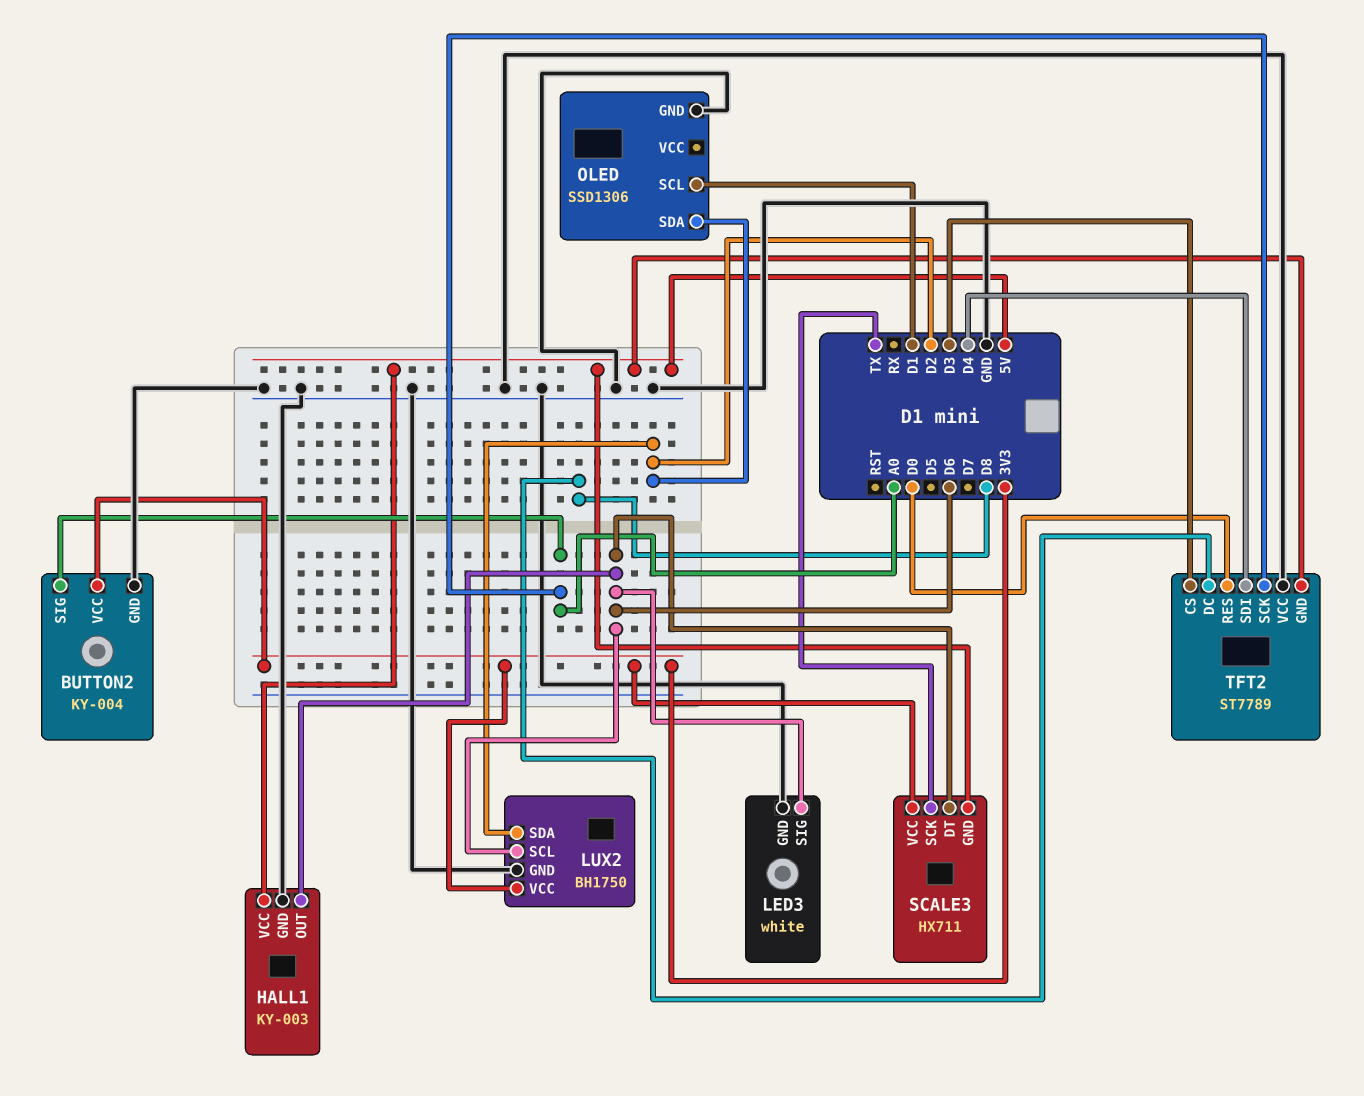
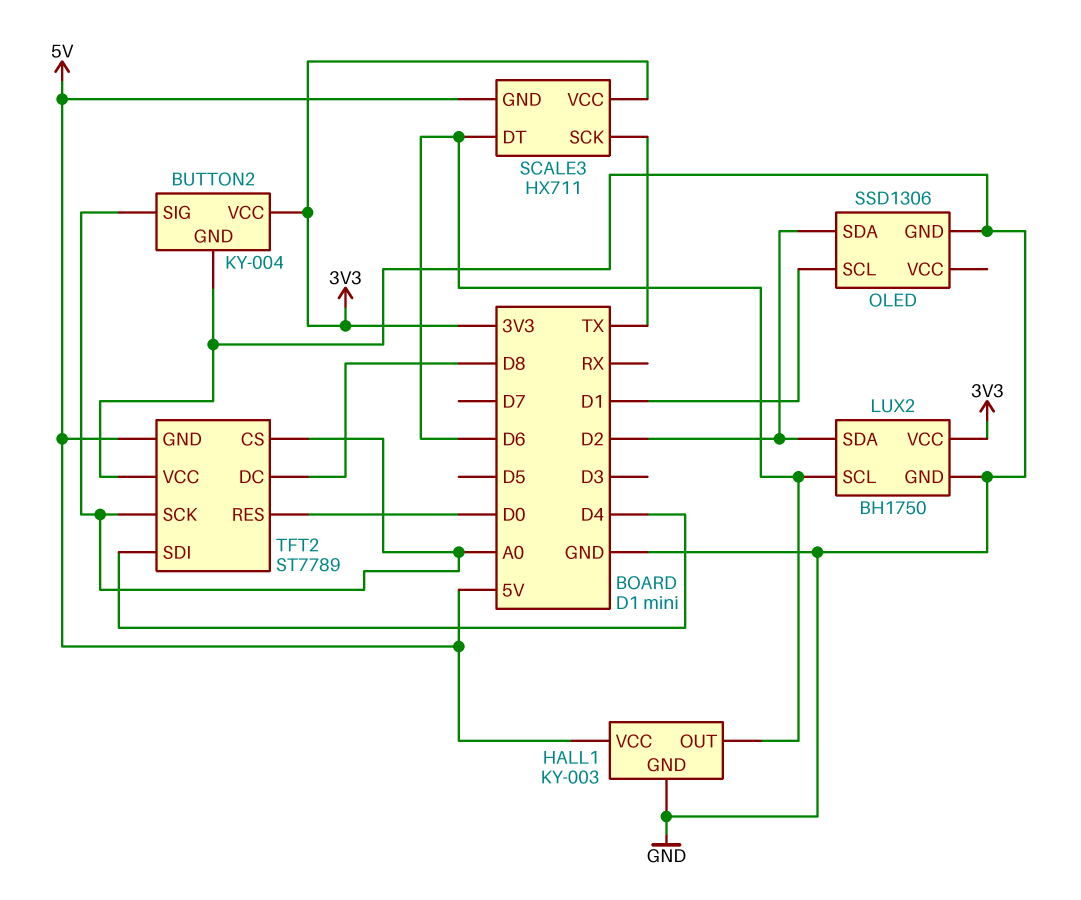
LED3: white -> none
LED3 pin GND: GND -> none
LED3 pin SIG: D6 -> none
TFT2 pin CS: D3 -> A0

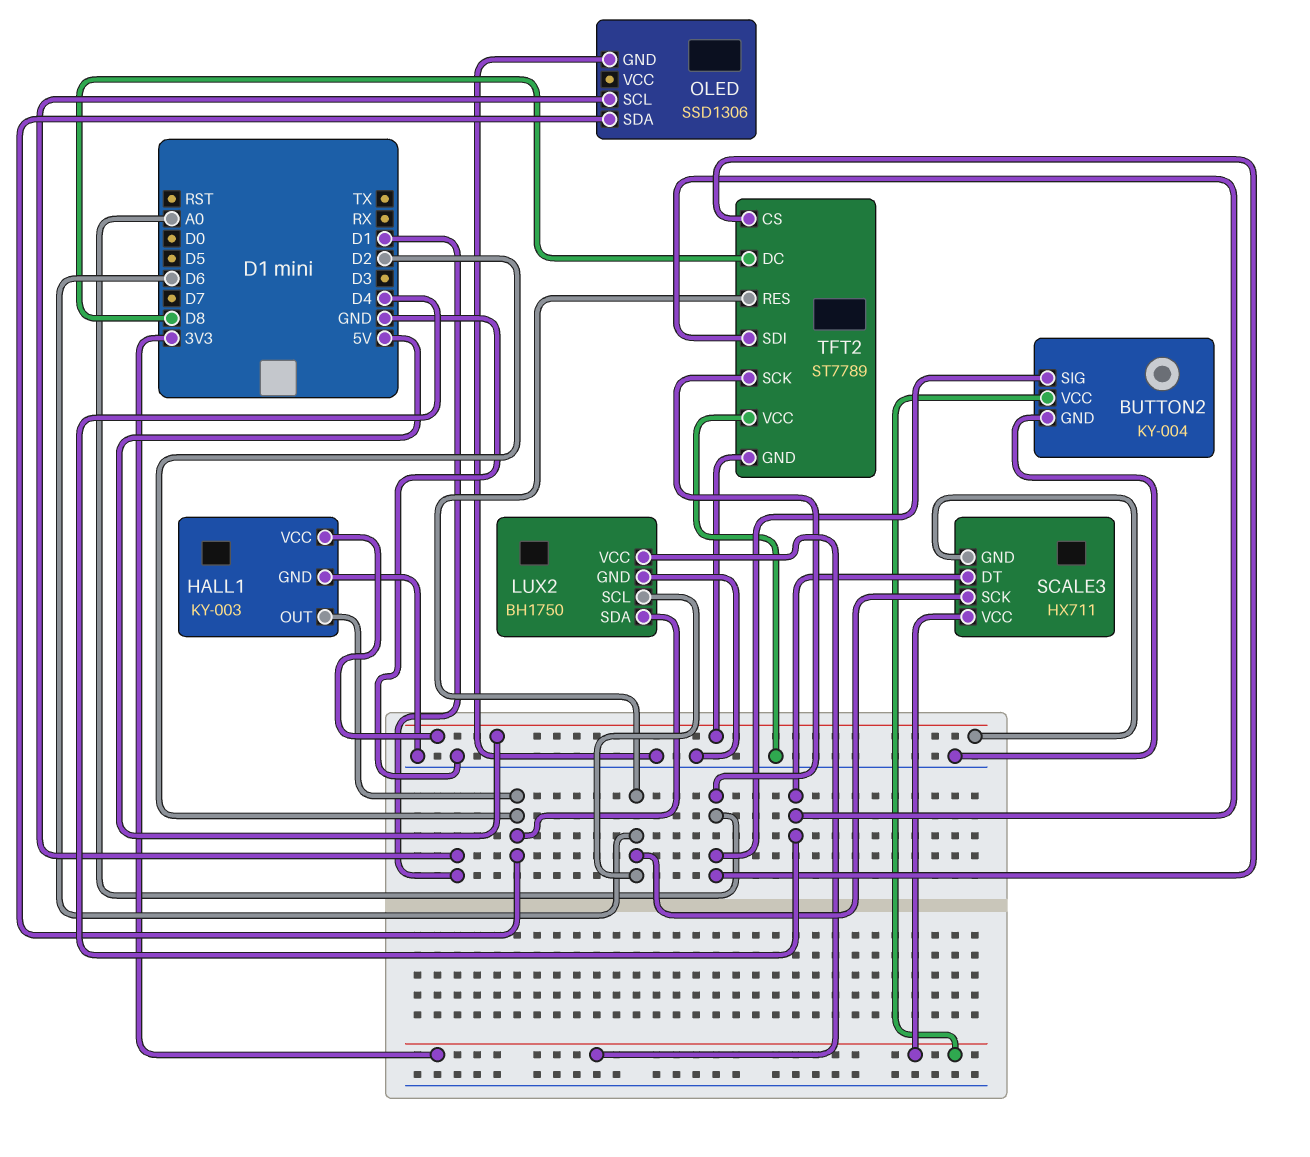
HALL1 pin OUT: D6 -> D2
SCALE3 pin DT: D6 -> D4
SCALE3 pin SCK: TX -> D6
TFT2 pin RES: D0 -> D6

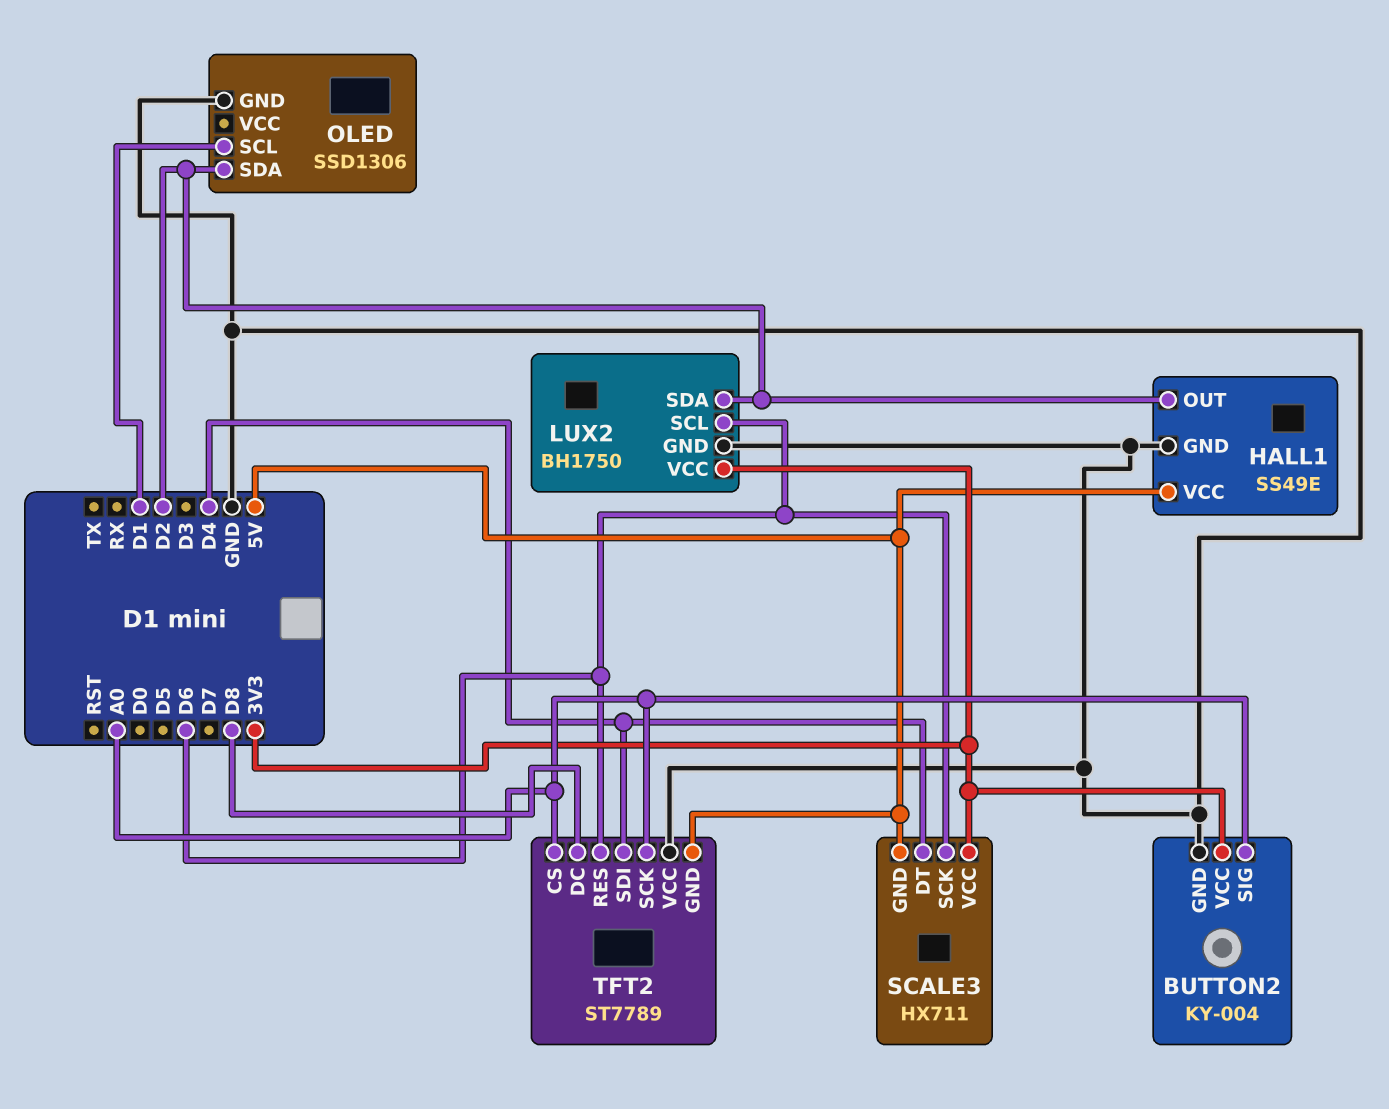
HALL1: KY-003 -> SS49E

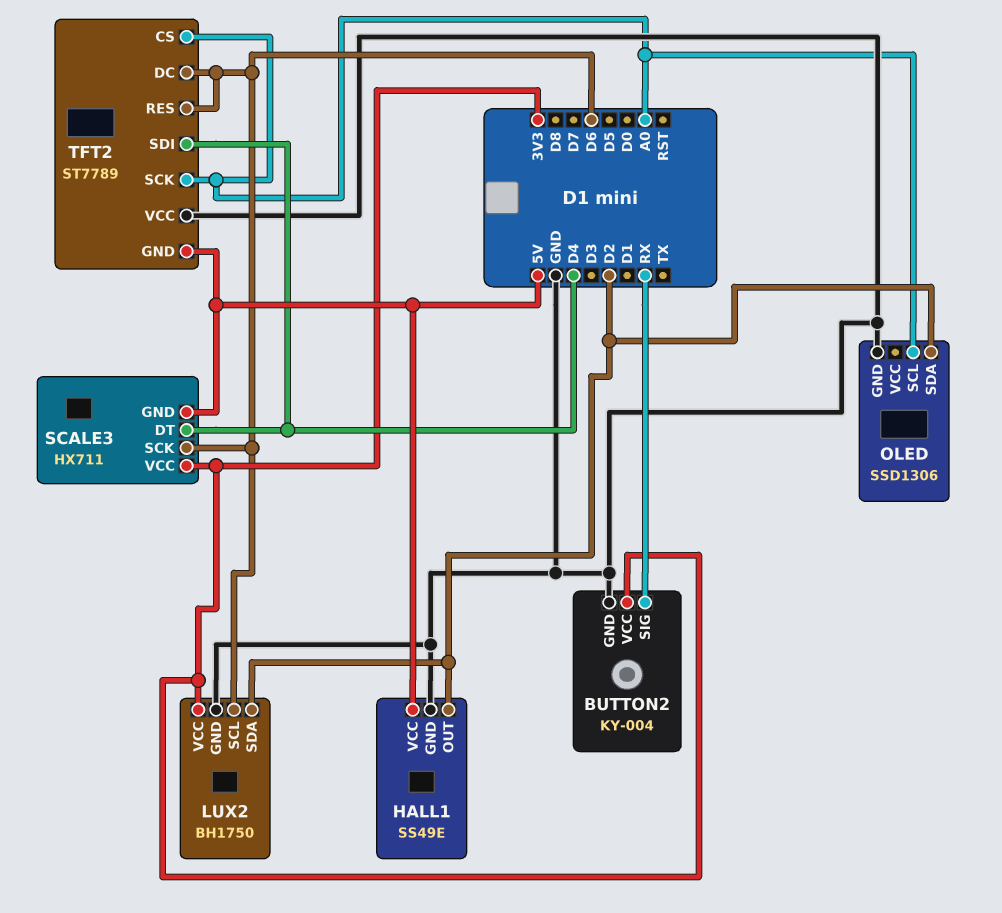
BUTTON2 pin SIG: A0 -> RX
OLED pin SCL: D1 -> A0
TFT2 pin DC: D8 -> D6

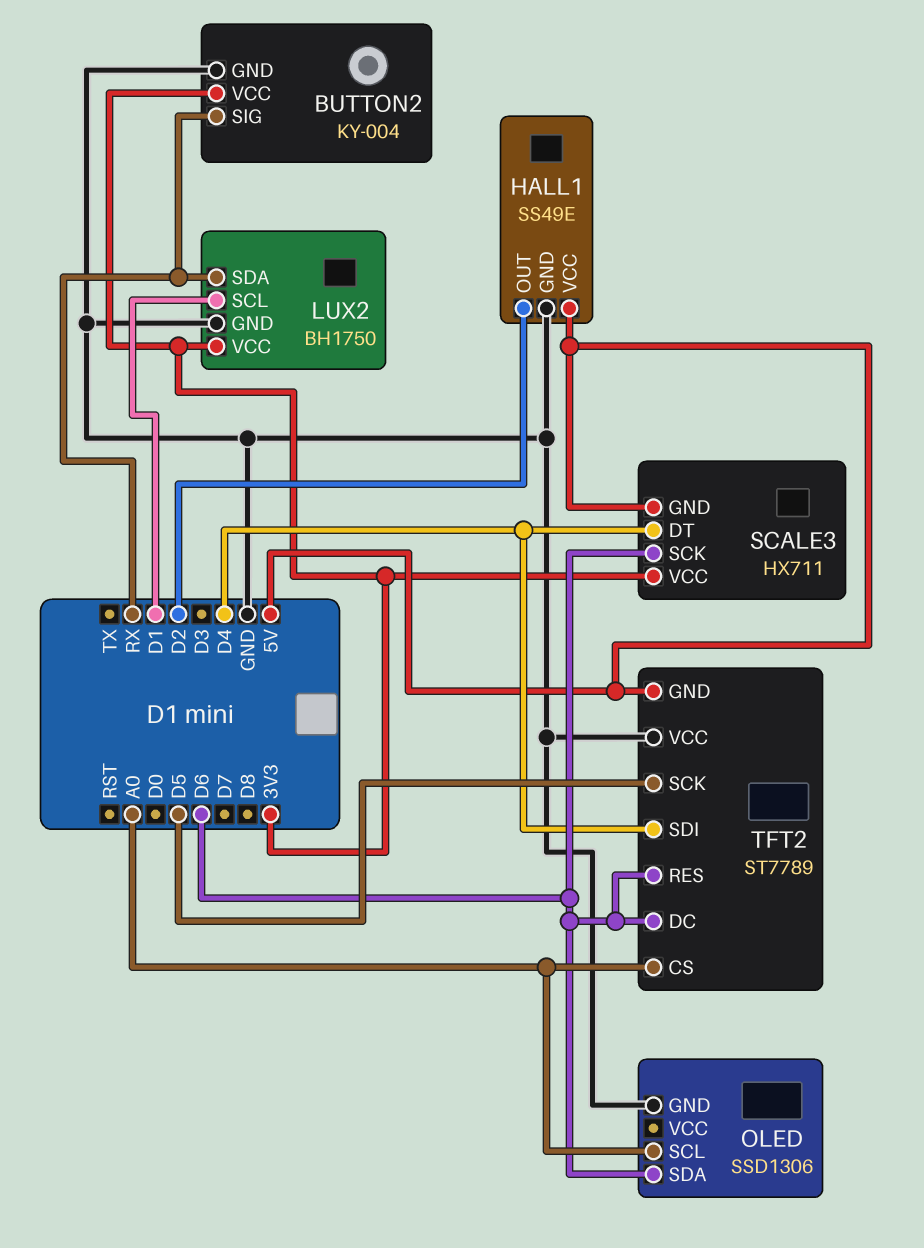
LUX2 pin SCL: D6 -> D1
LUX2 pin SDA: D2 -> RX
OLED pin SDA: D2 -> D6
TFT2 pin SCK: A0 -> D5

